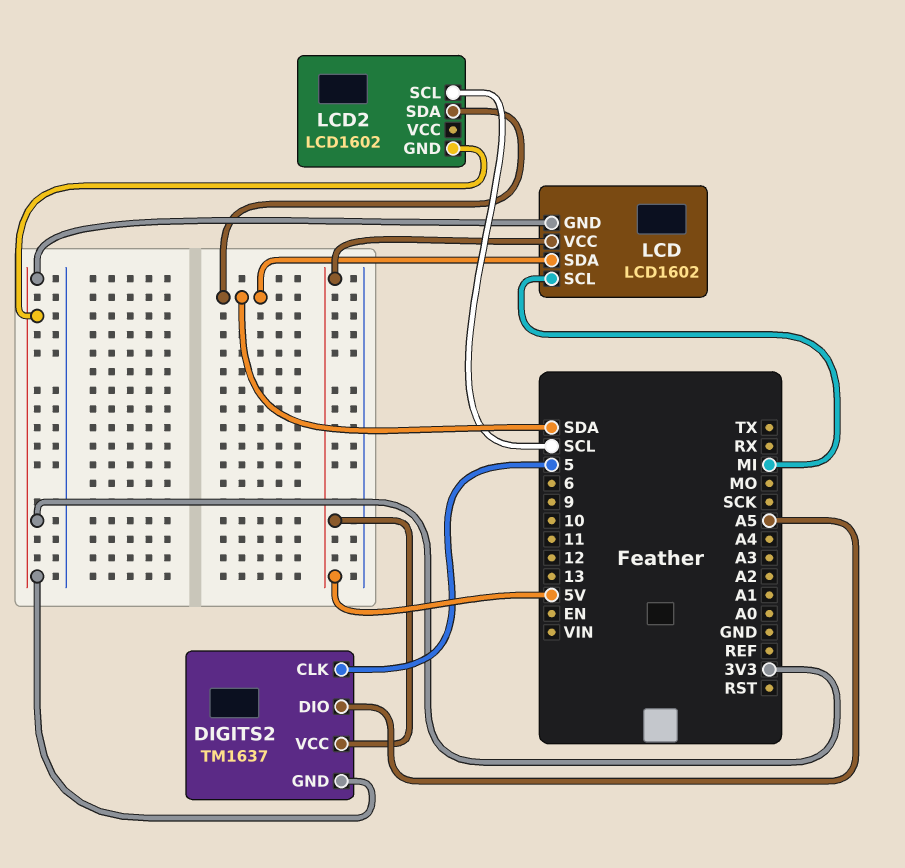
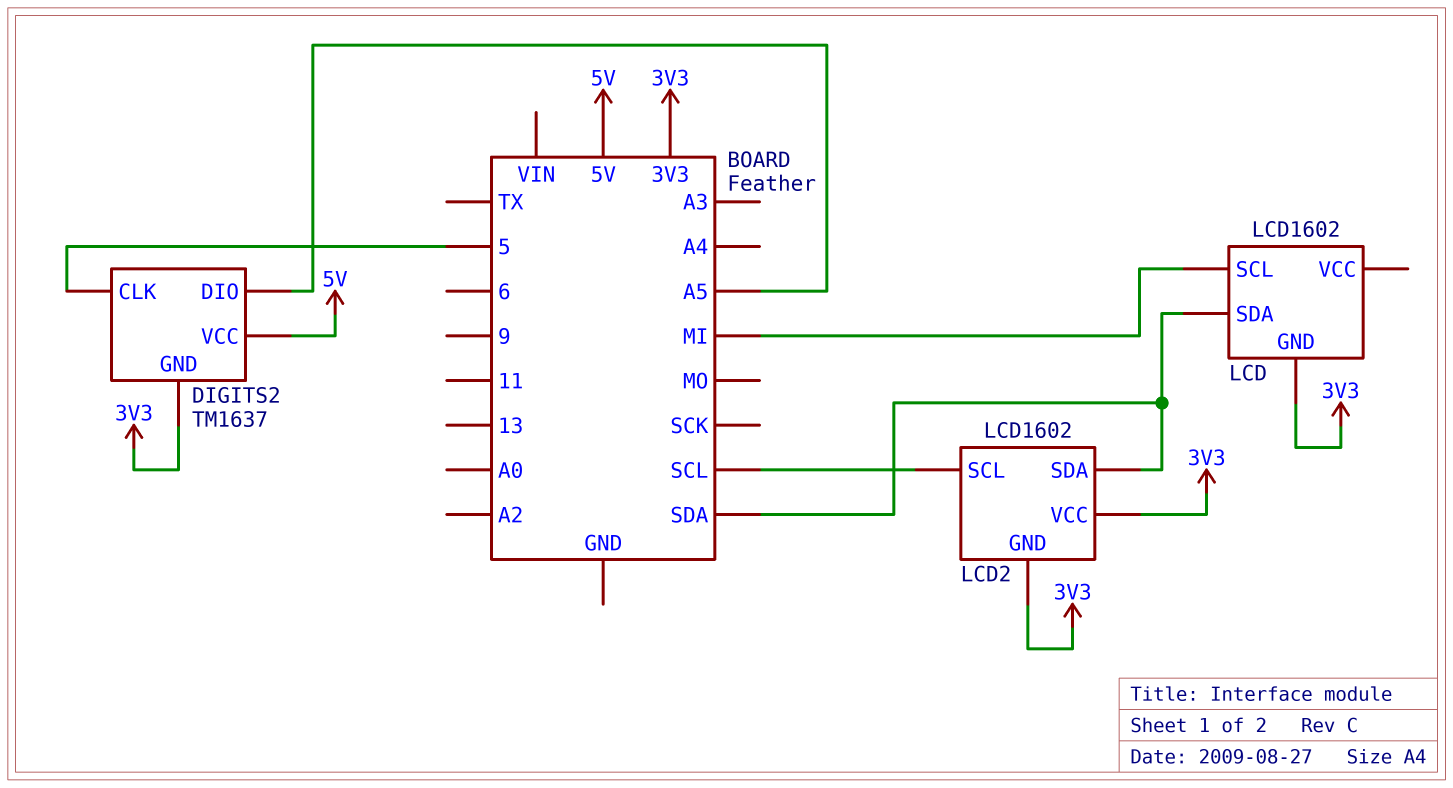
LCD pin VCC: 5V -> none
LCD2 pin VCC: none -> 3V3

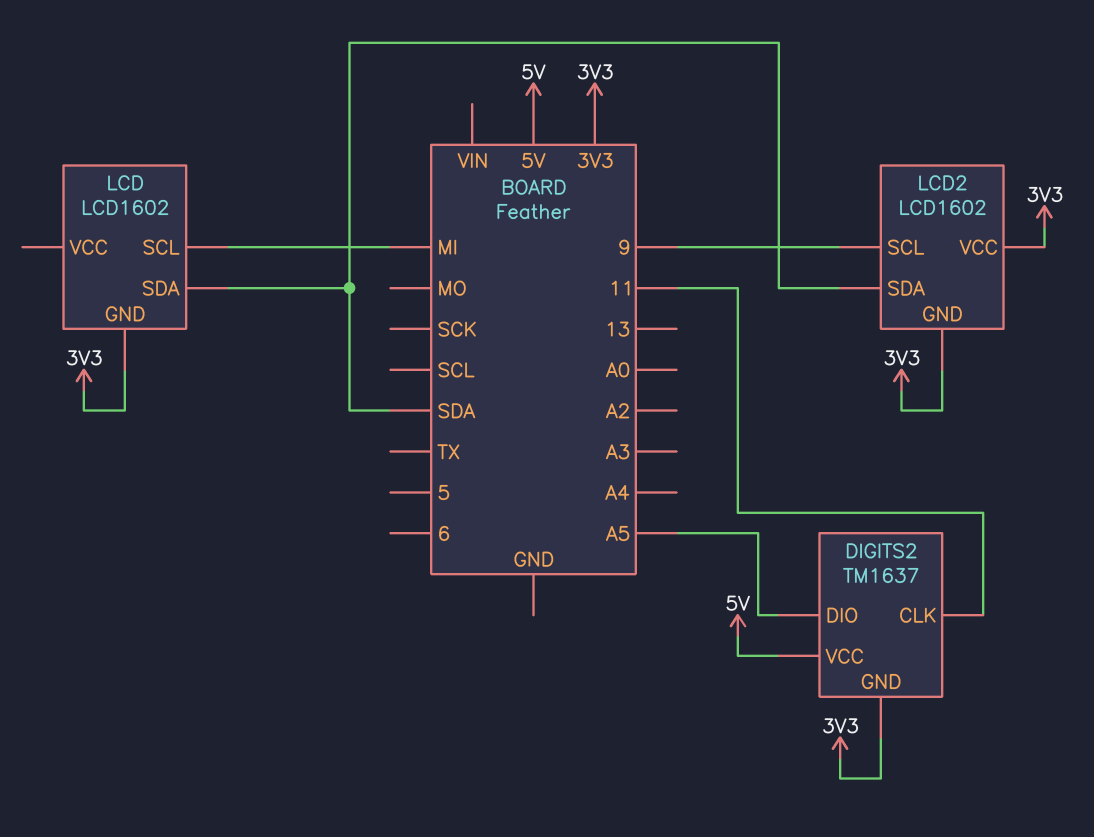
DIGITS2 pin CLK: 5 -> 11
LCD2 pin SCL: SCL -> 9

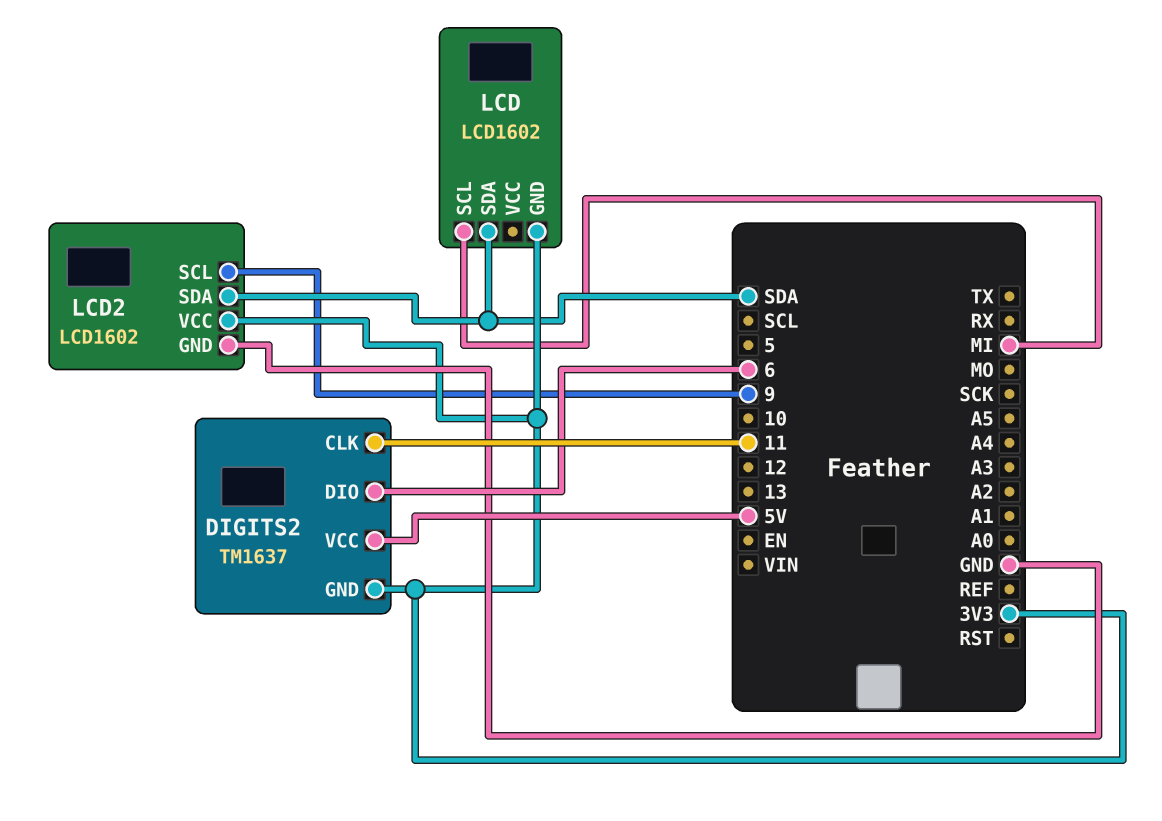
DIGITS2 pin DIO: A5 -> 6
LCD2 pin GND: 3V3 -> GND

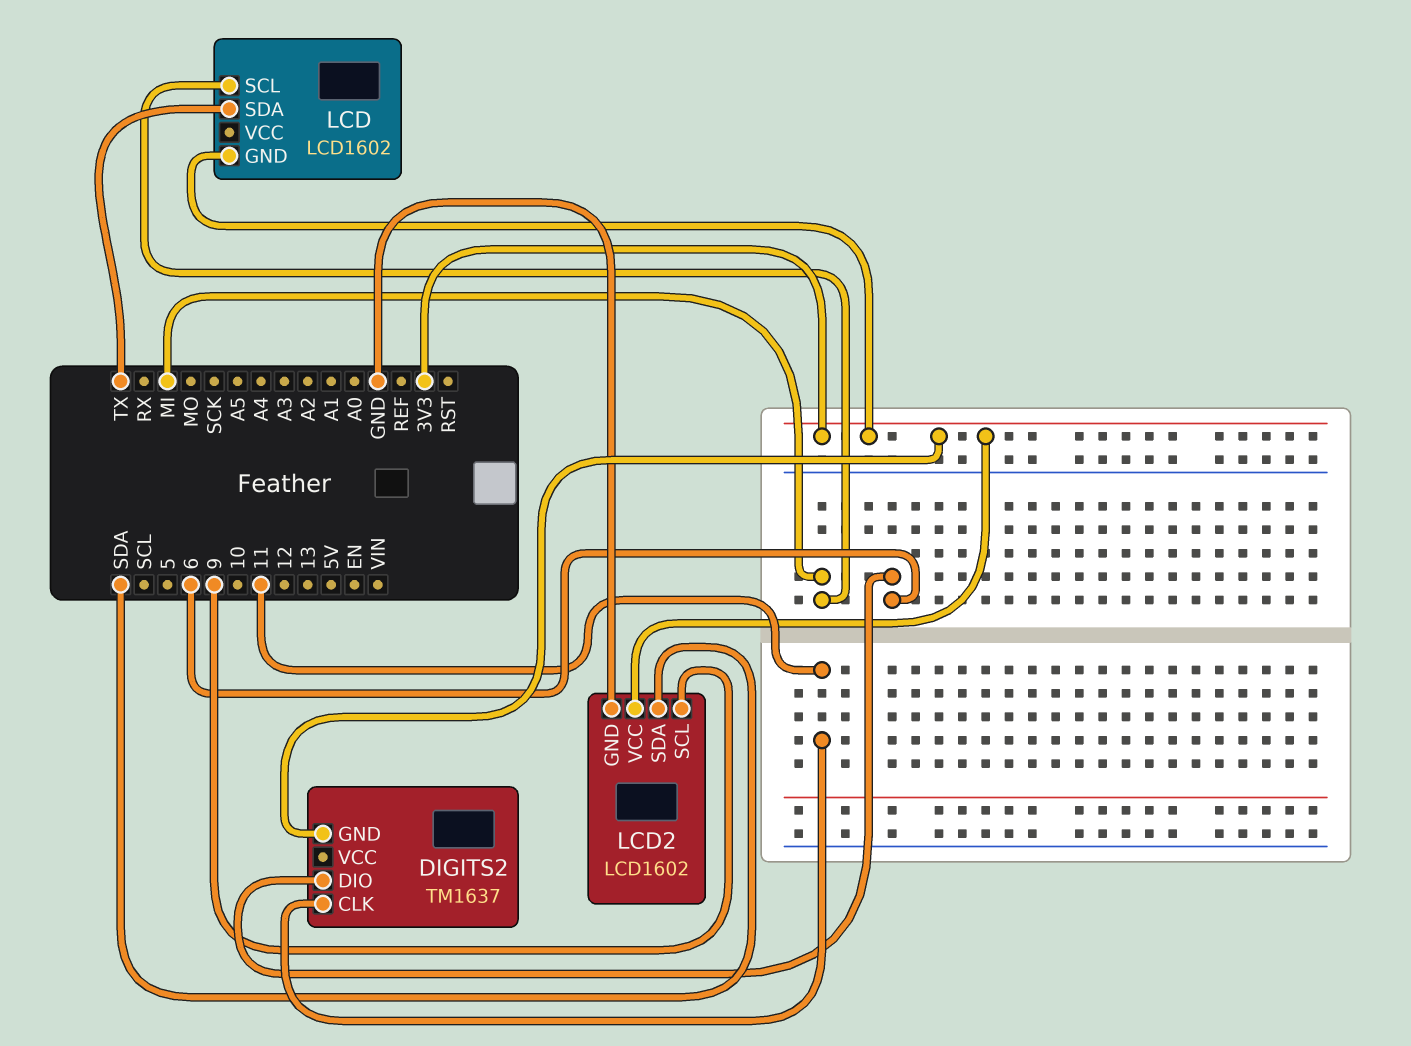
DIGITS2 pin VCC: 5V -> none
LCD pin SDA: SDA -> TX

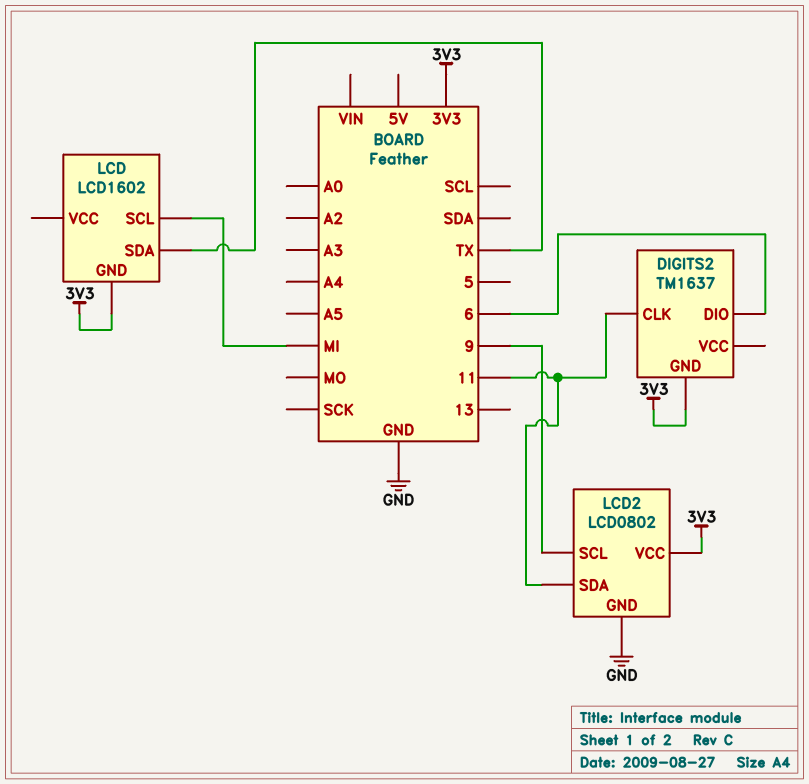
LCD2: LCD1602 -> LCD0802
LCD2 pin SDA: SDA -> 11

